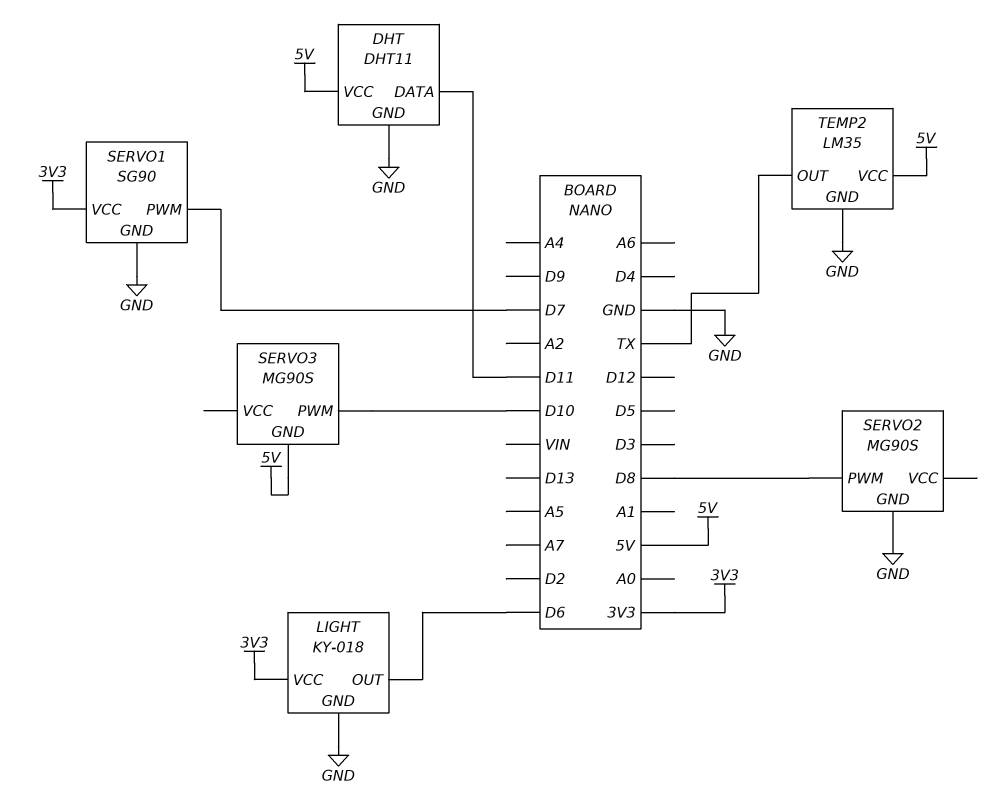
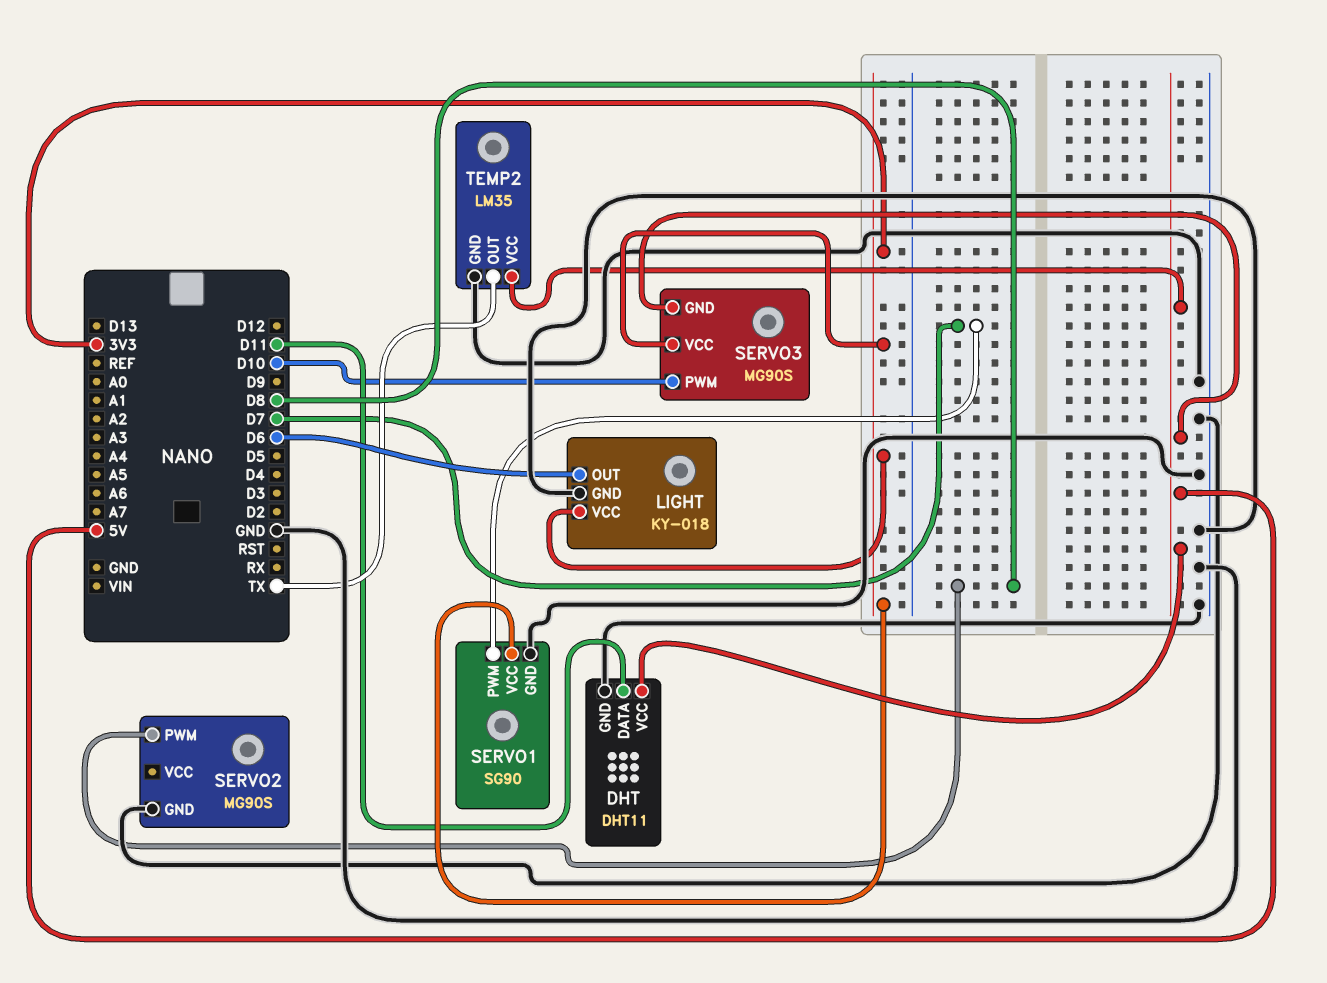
SERVO3 pin VCC: none -> 3V3

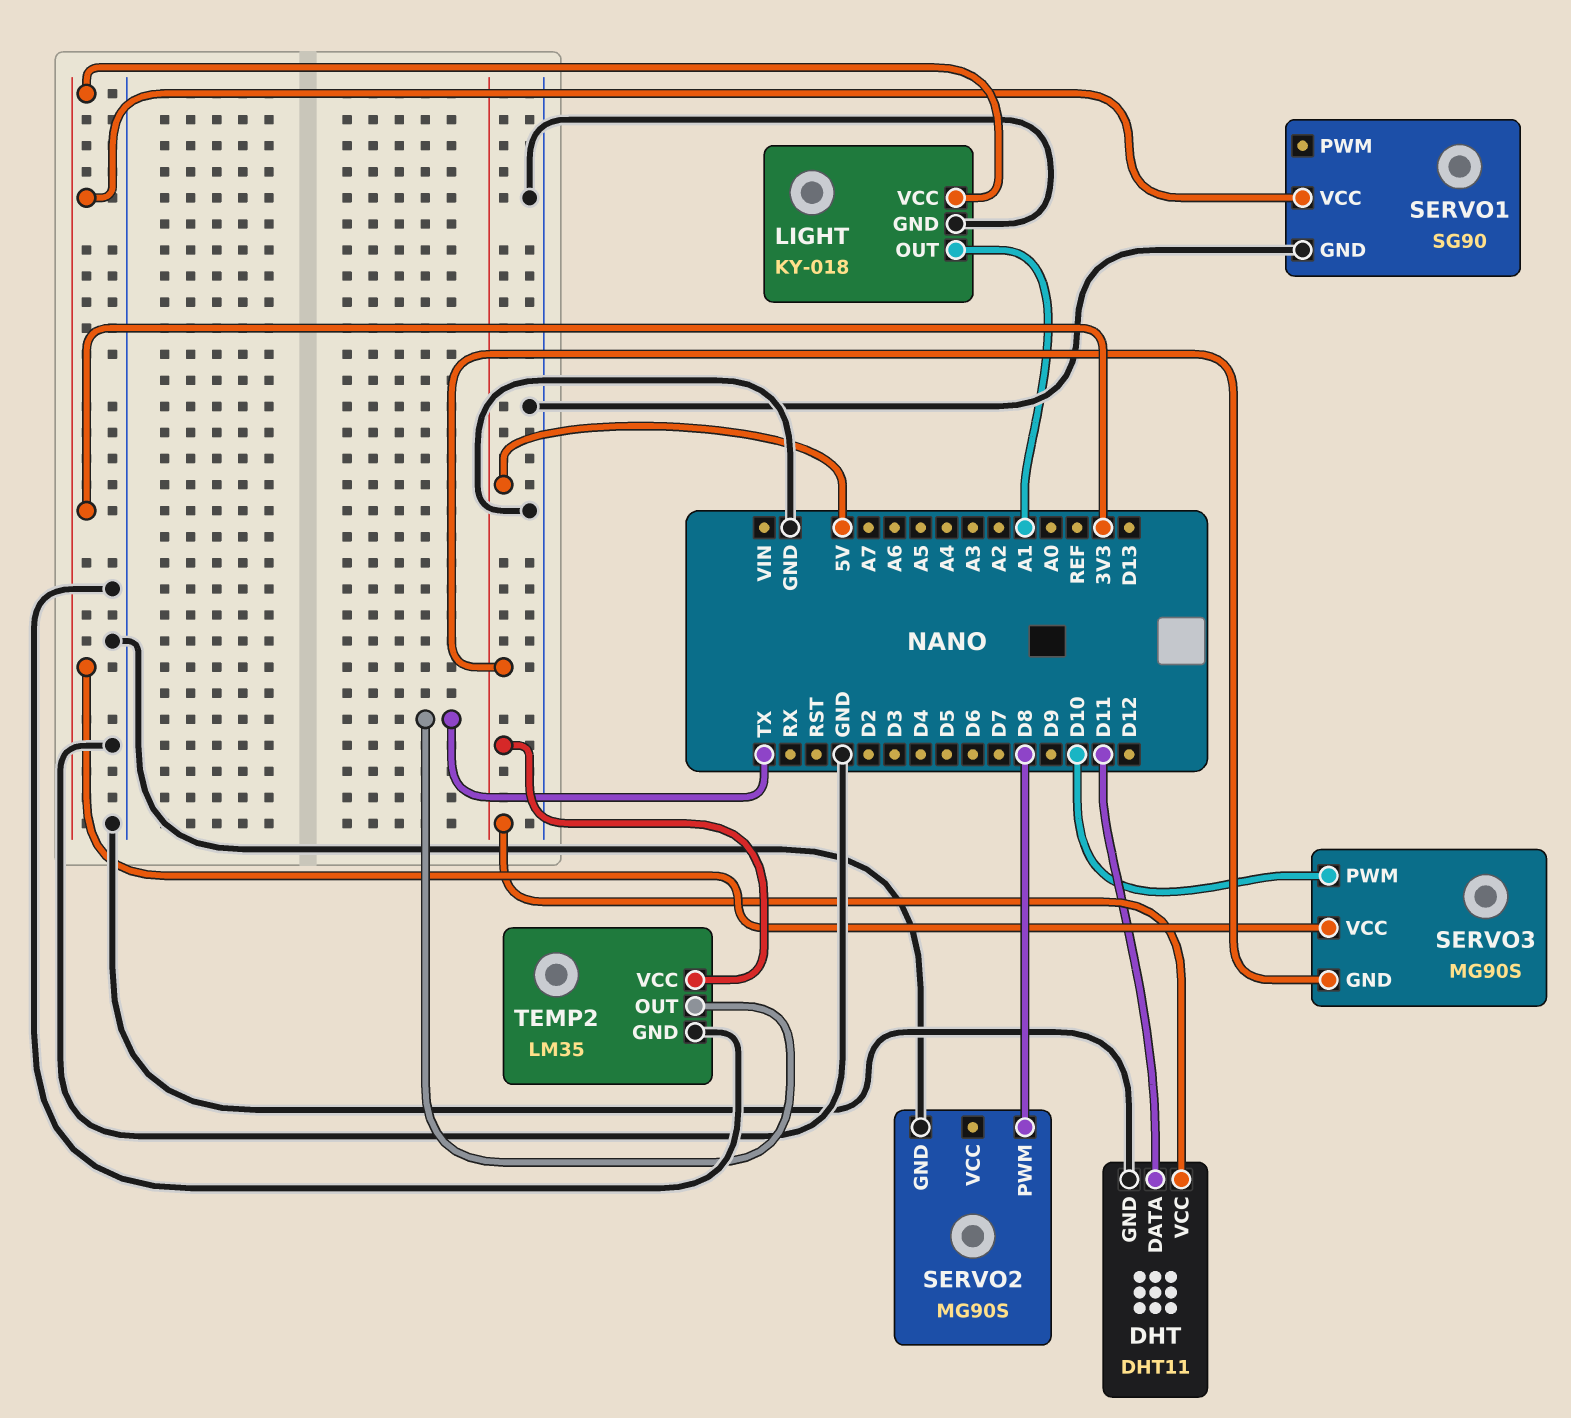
LIGHT pin OUT: D6 -> A1
SERVO1 pin PWM: D7 -> none

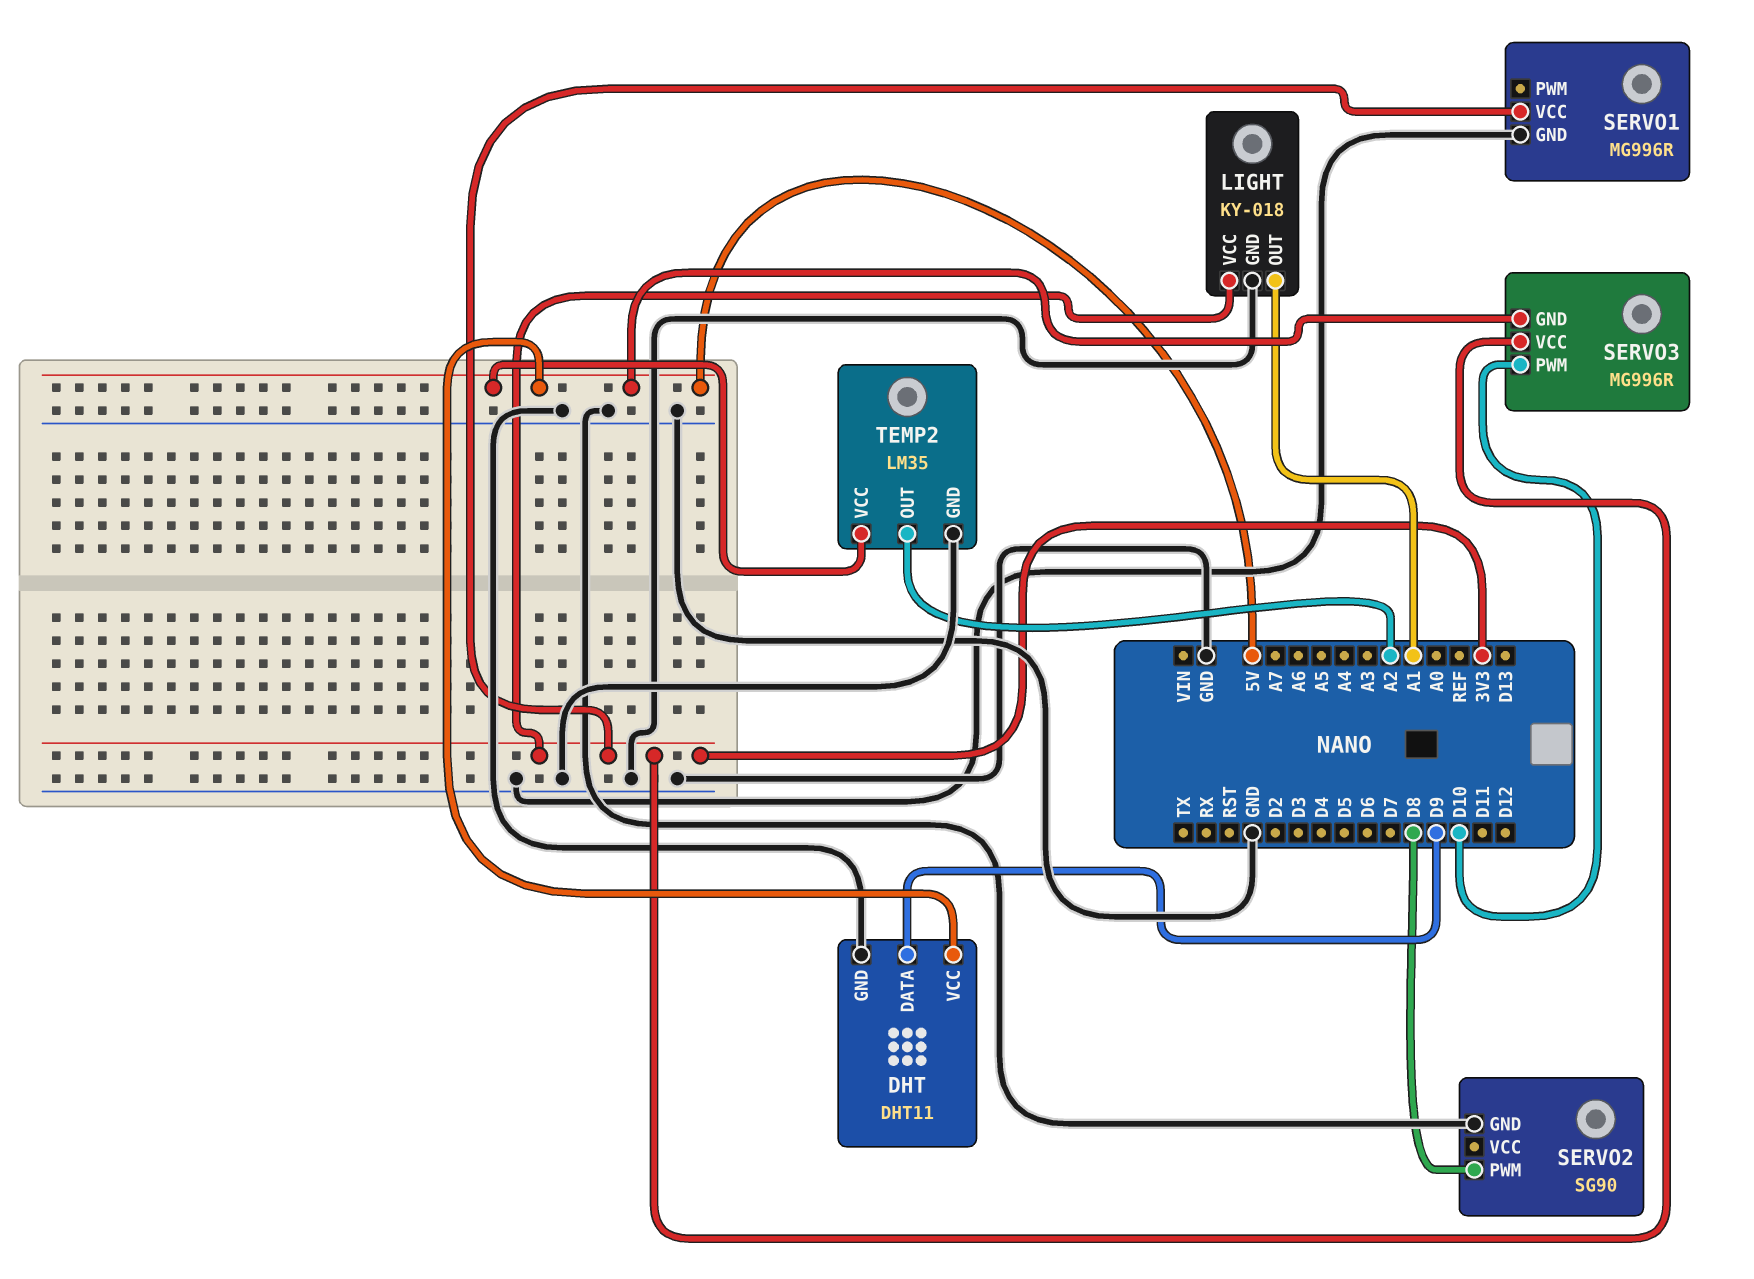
DHT pin DATA: D11 -> D9
SERVO1: SG90 -> MG996R
SERVO2: MG90S -> SG90
SERVO3: MG90S -> MG996R
TEMP2 pin OUT: TX -> A2

